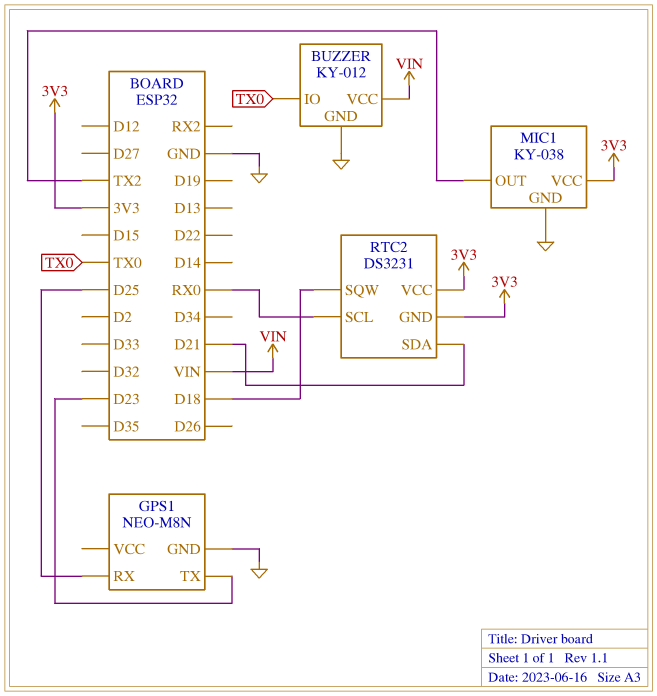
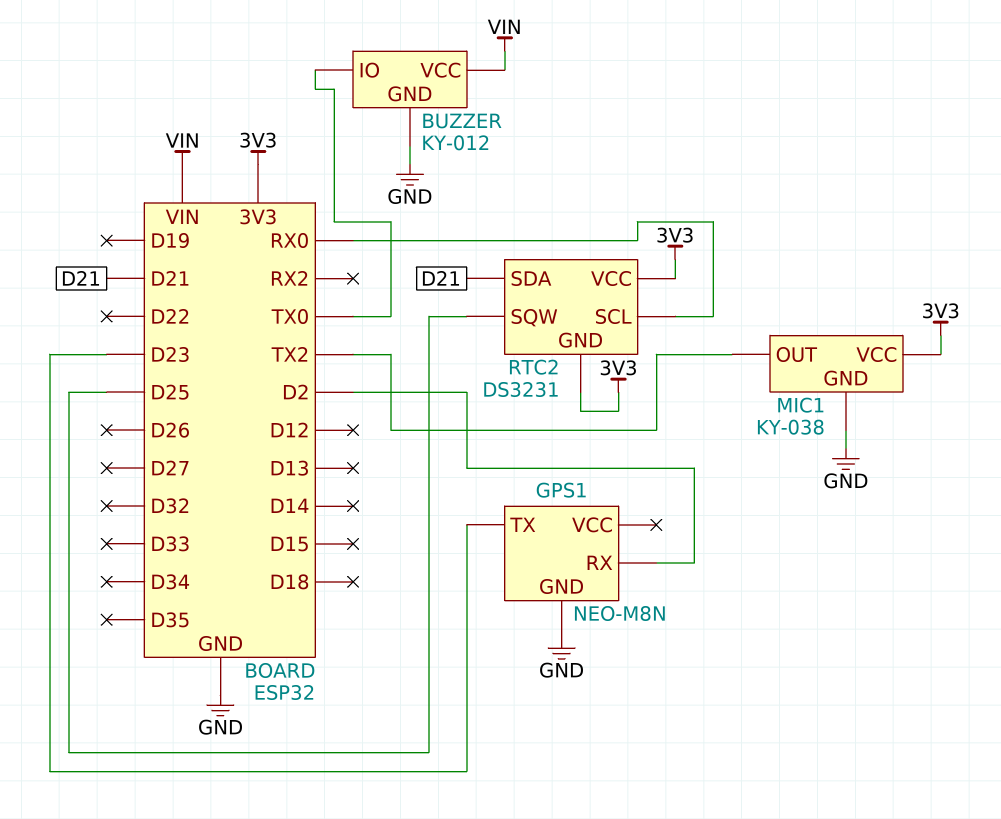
GPS1 pin RX: D25 -> D2
RTC2 pin SQW: D18 -> D25

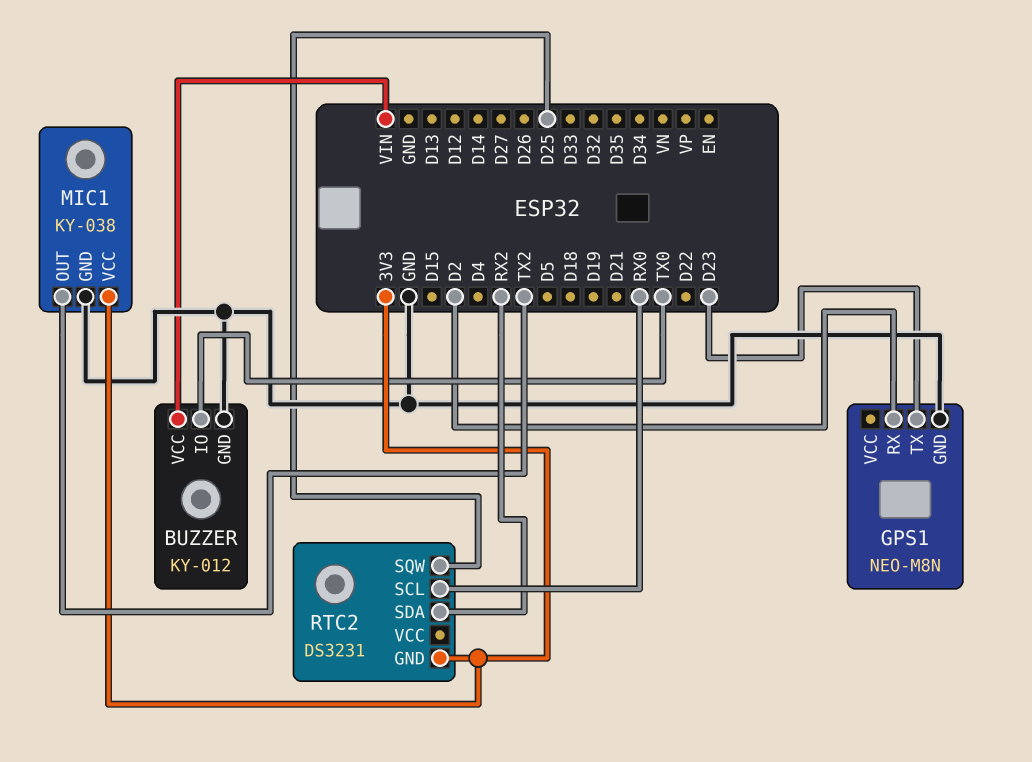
RTC2 pin SDA: D21 -> RX2
RTC2 pin VCC: 3V3 -> none

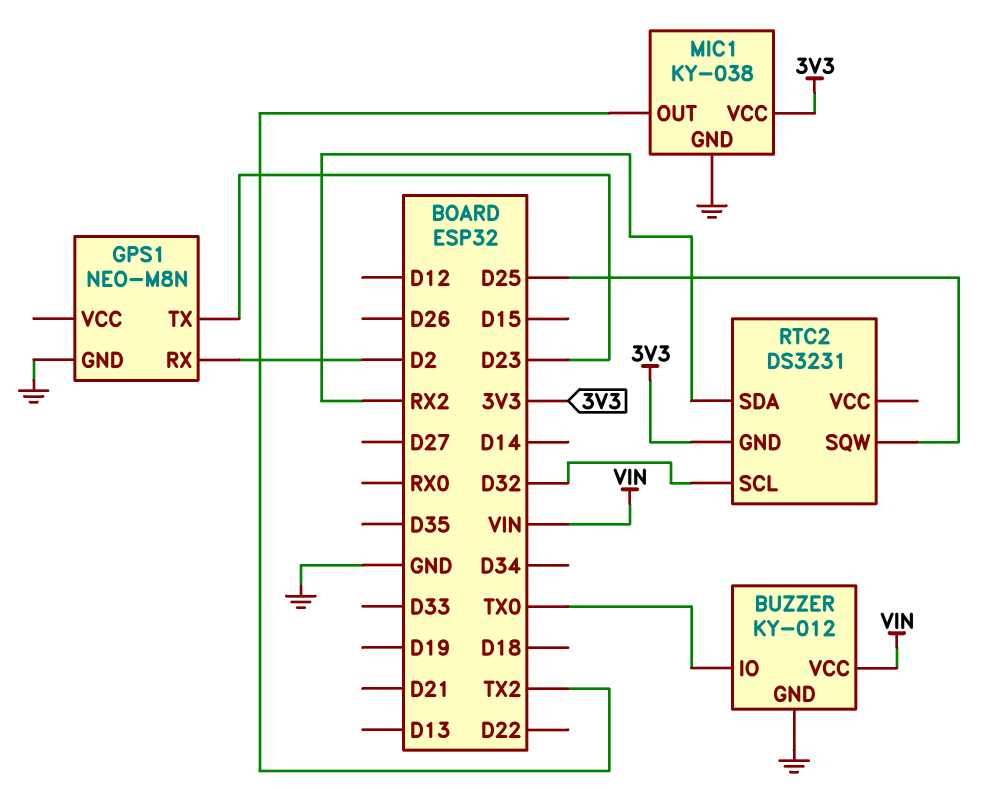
RTC2 pin SCL: RX0 -> D32

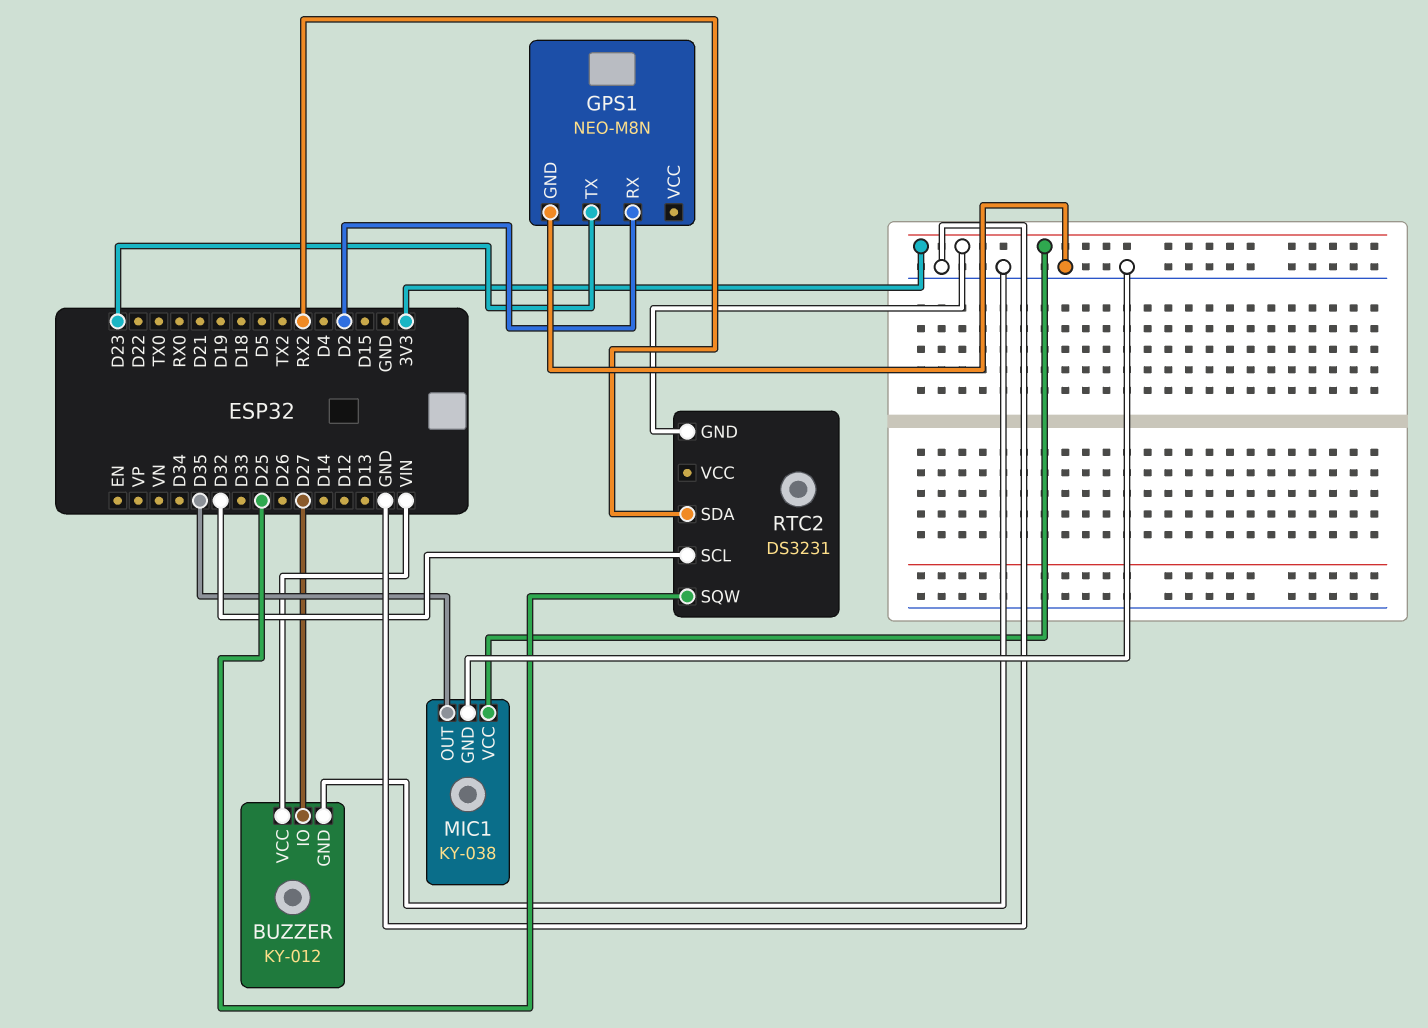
BUZZER pin IO: TX0 -> D27
MIC1 pin OUT: TX2 -> D35

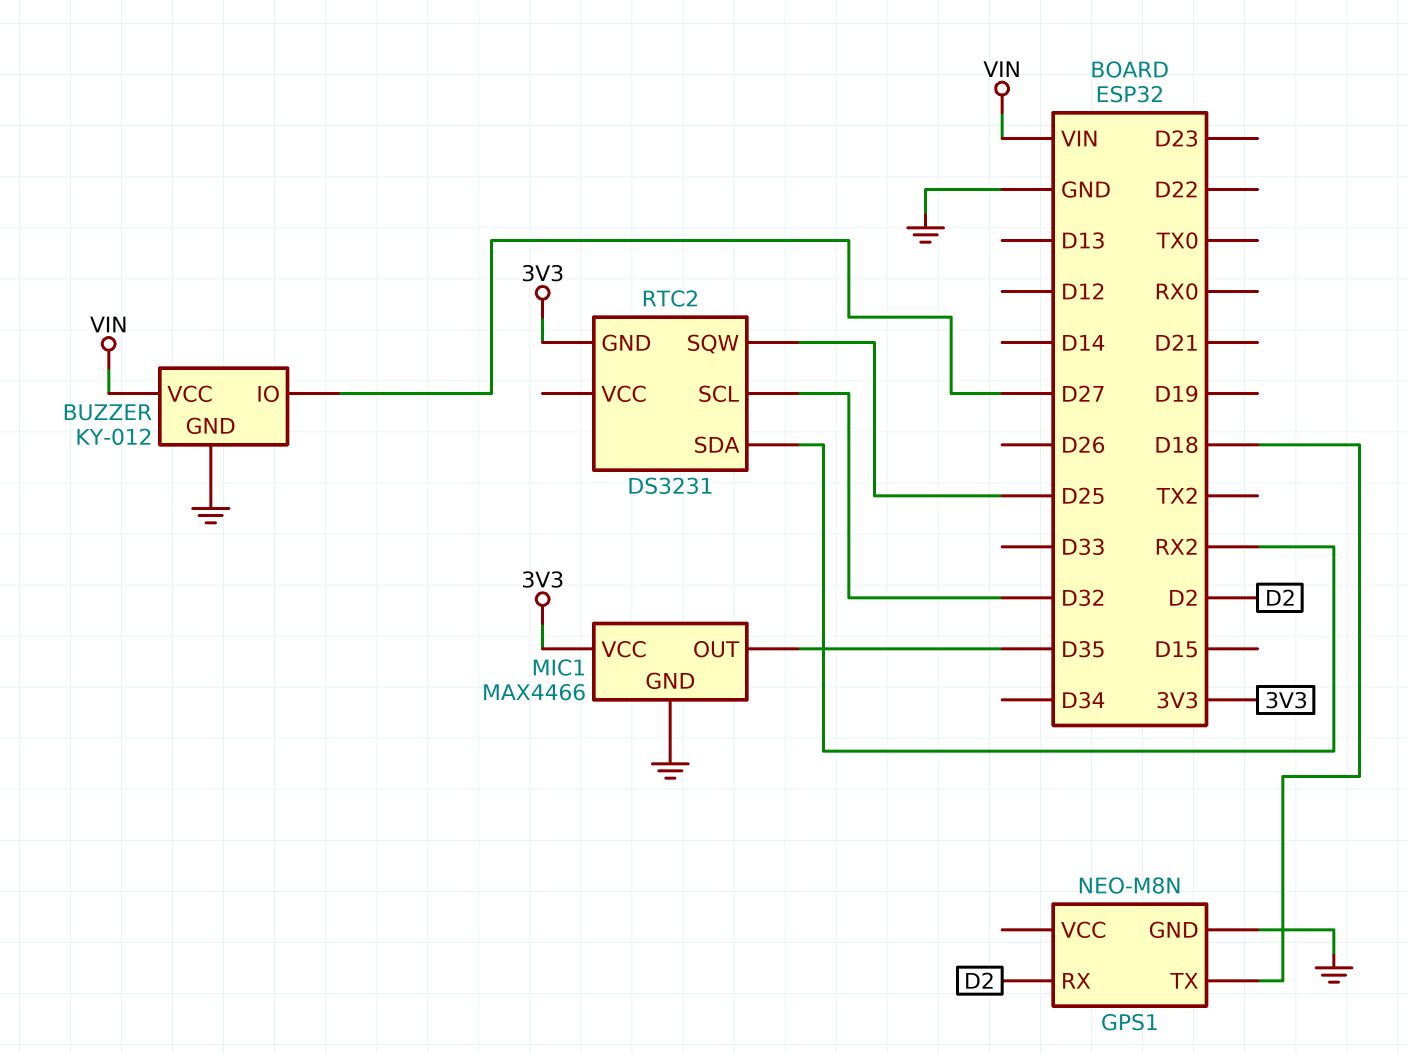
GPS1 pin TX: D23 -> D18
MIC1: KY-038 -> MAX4466

